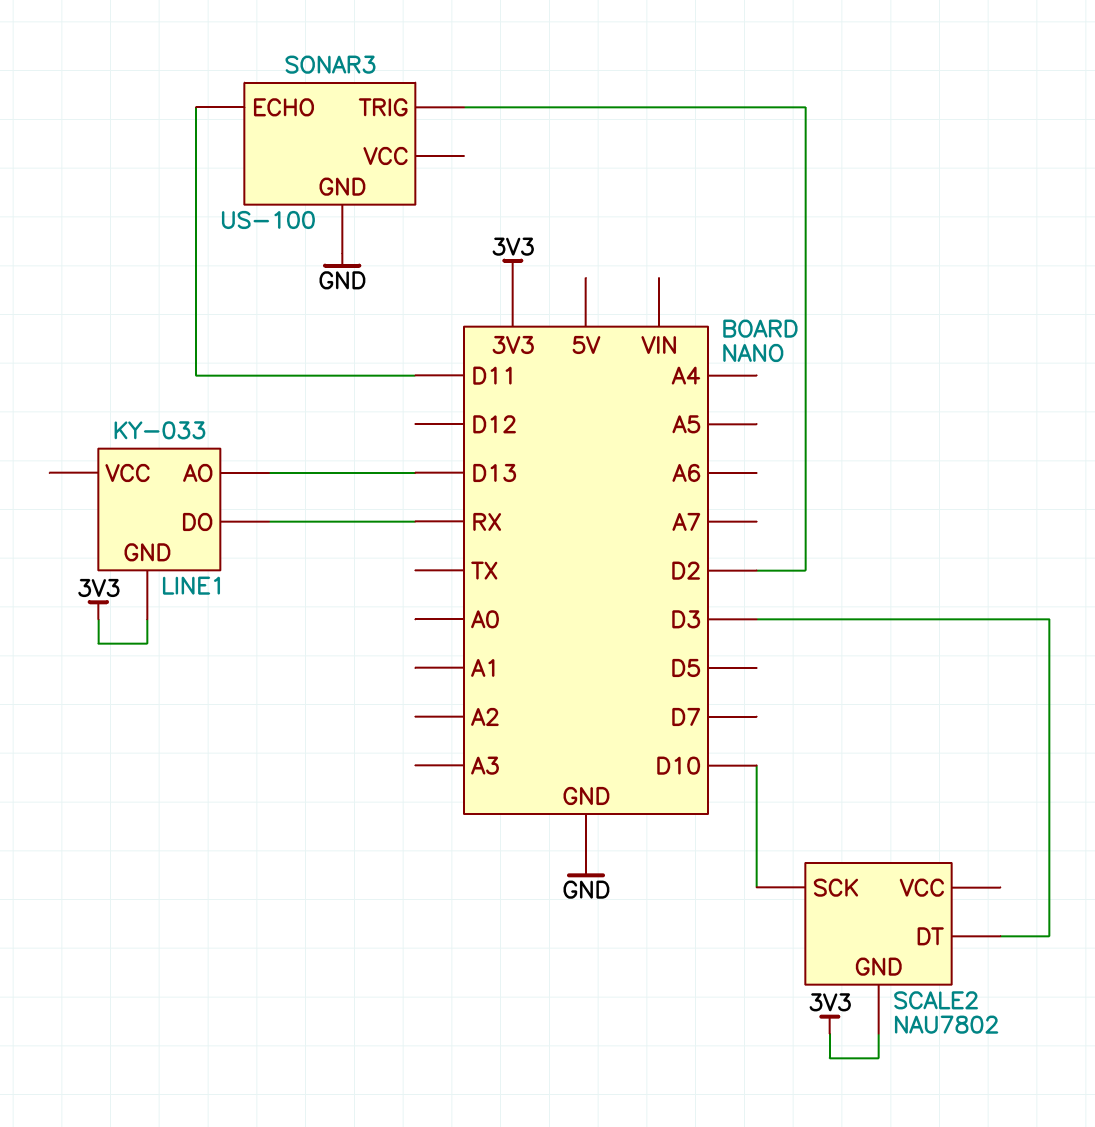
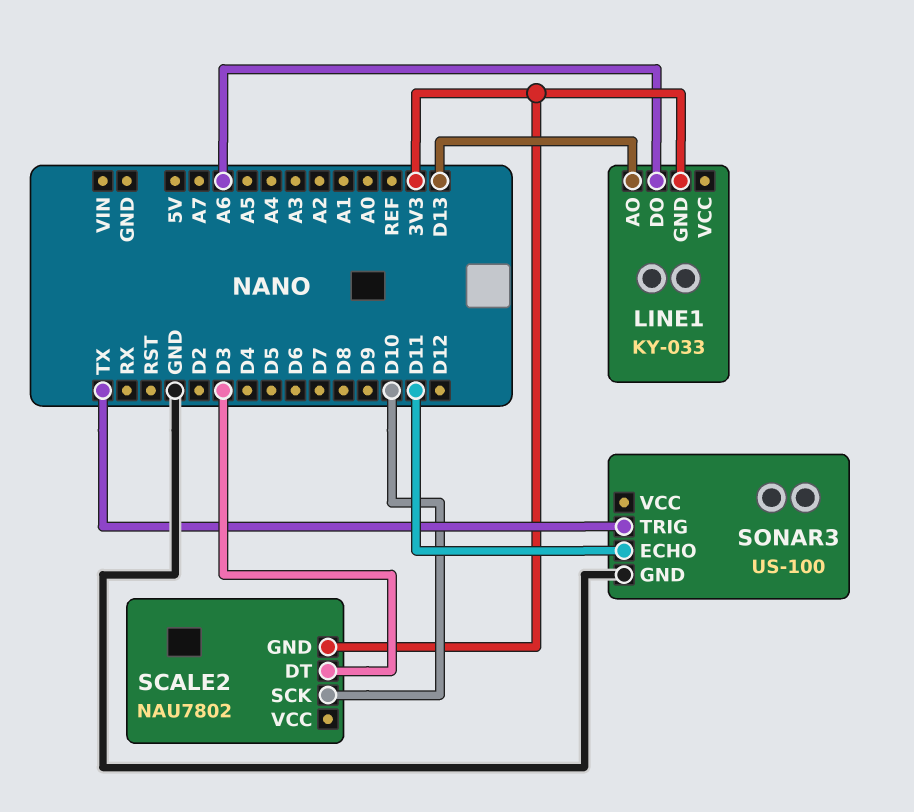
LINE1 pin DO: RX -> A6
SONAR3 pin TRIG: D2 -> TX

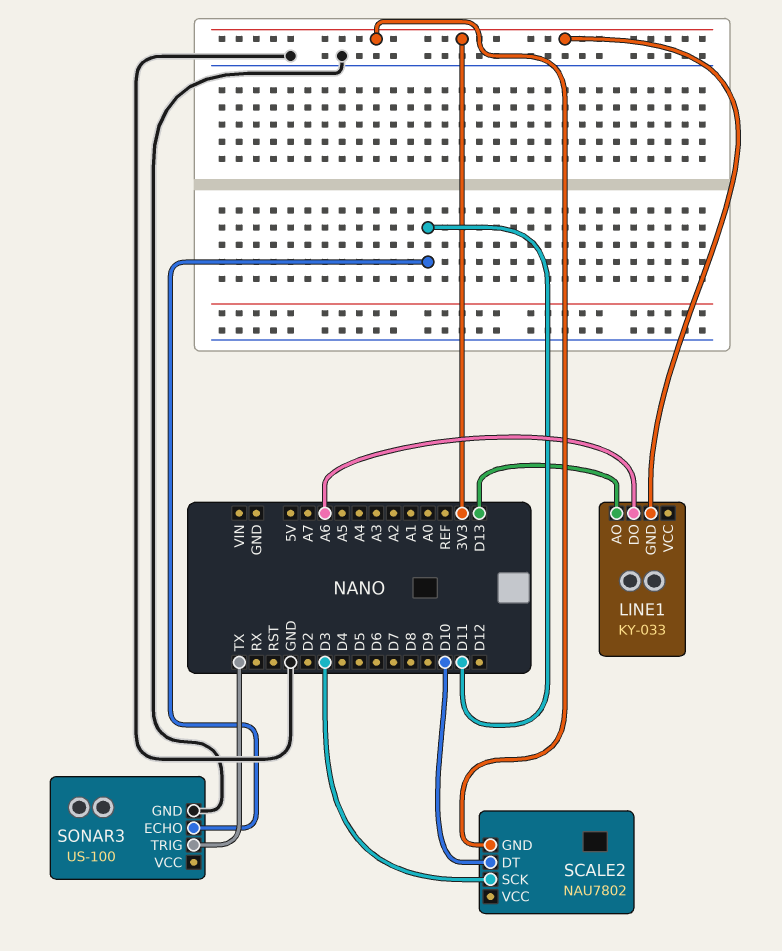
SCALE2 pin DT: D3 -> D10
SCALE2 pin SCK: D10 -> D3

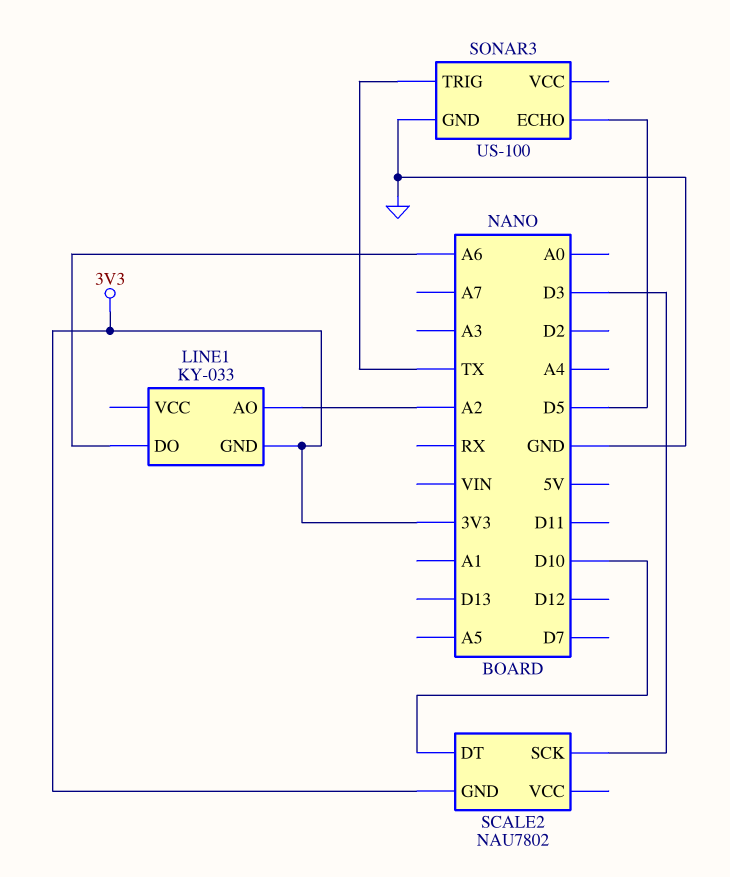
LINE1 pin AO: D13 -> A2
SONAR3 pin ECHO: D11 -> D5

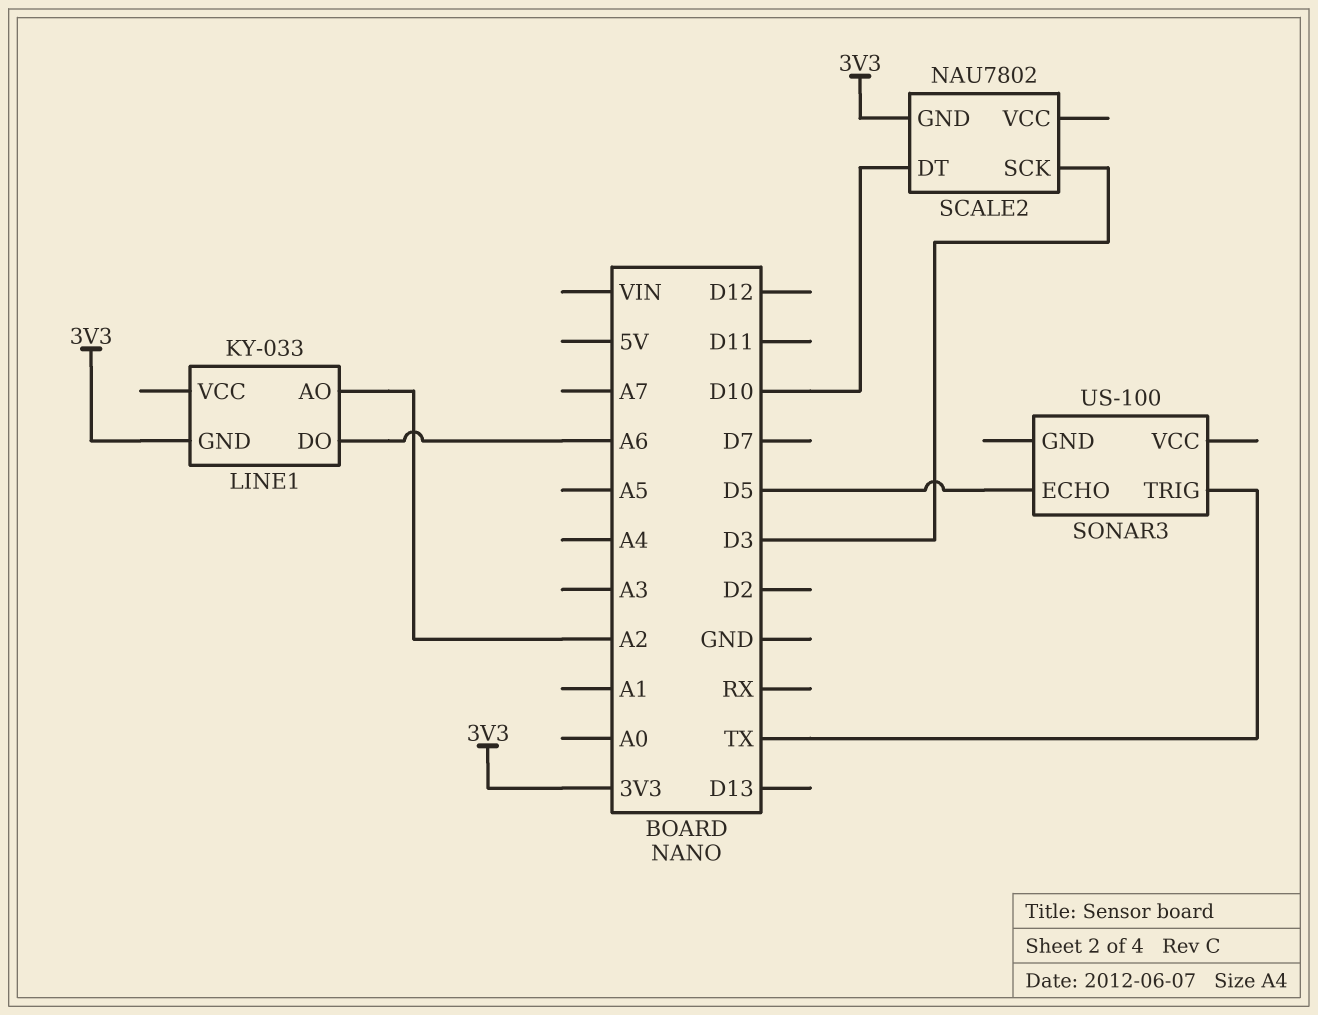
SONAR3 pin GND: GND -> none

